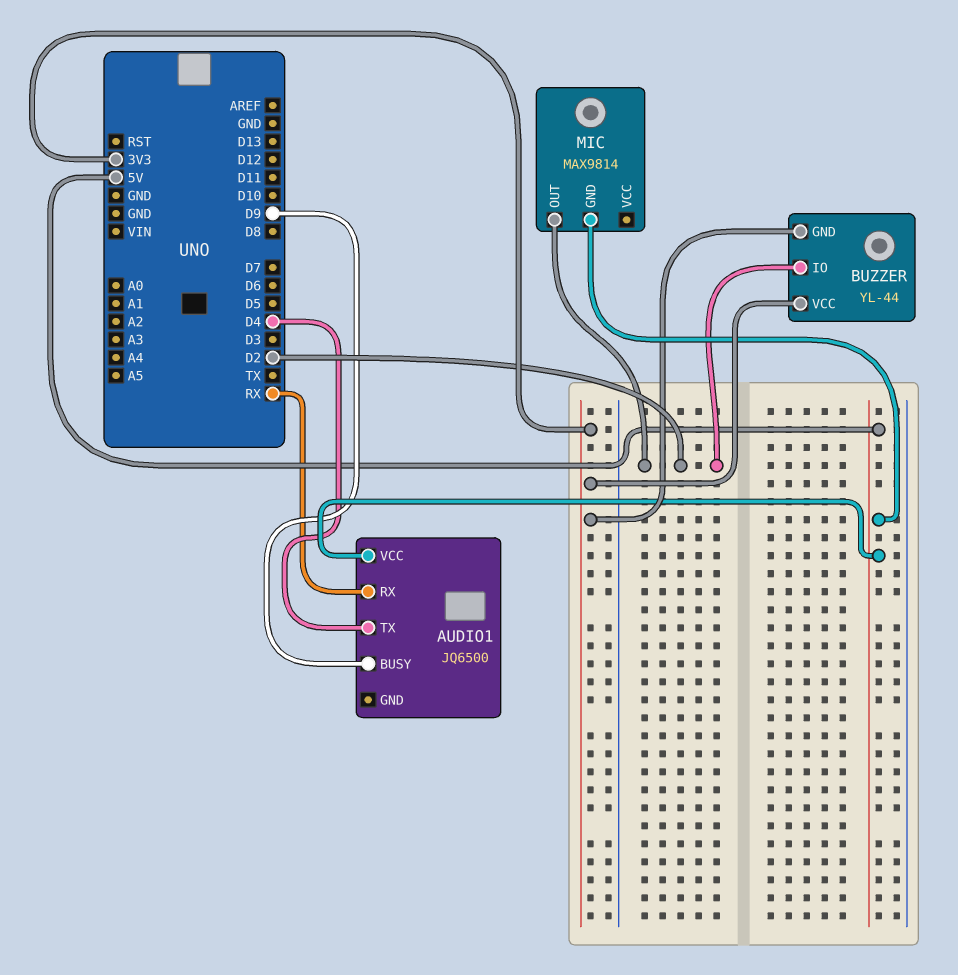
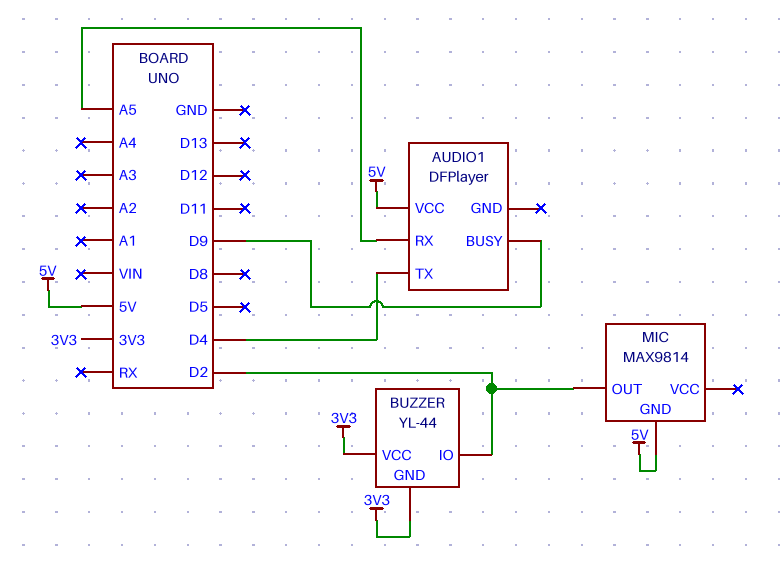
AUDIO1: JQ6500 -> DFPlayer
AUDIO1 pin RX: RX -> A5

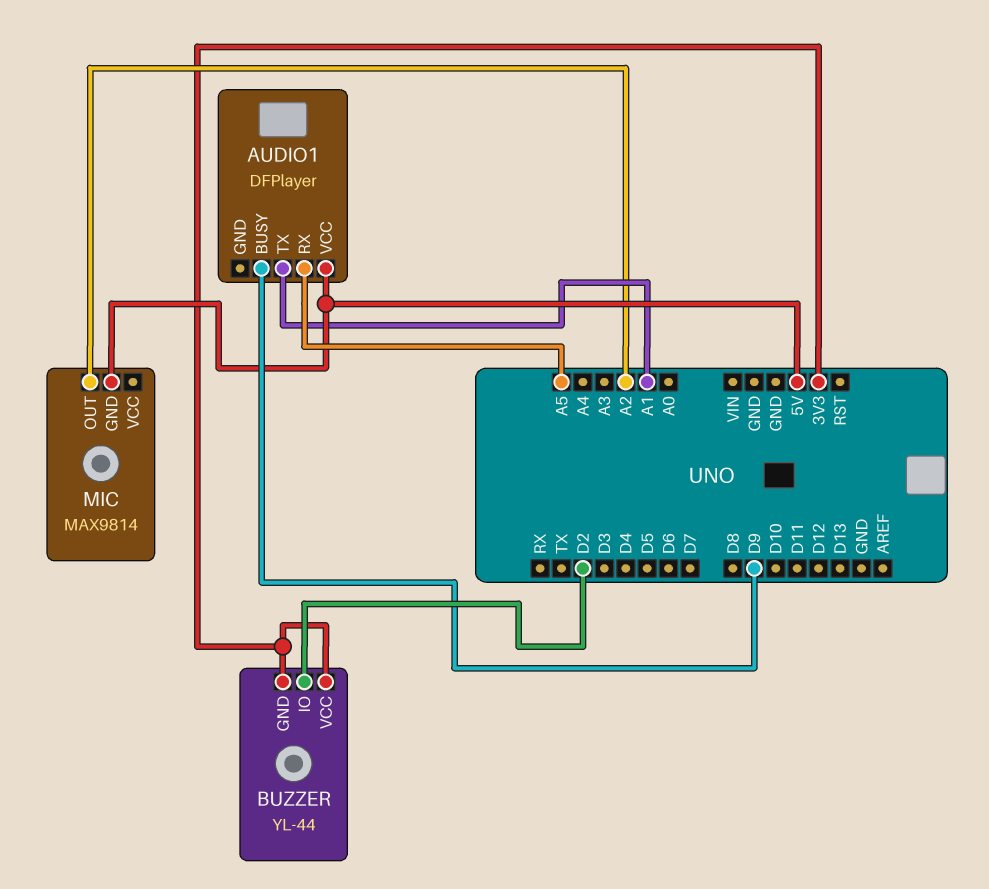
AUDIO1 pin TX: D4 -> A1
MIC pin OUT: D2 -> A2

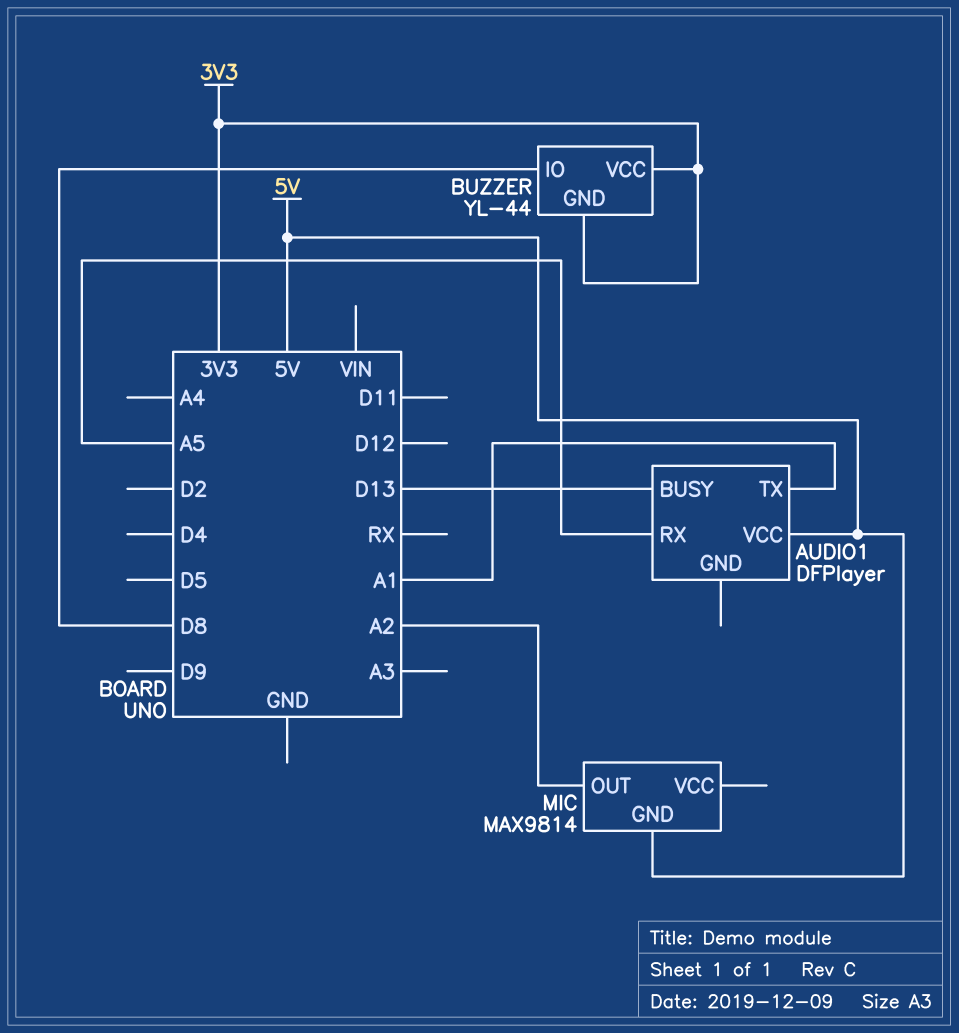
AUDIO1 pin BUSY: D9 -> D13
BUZZER pin IO: D2 -> D8

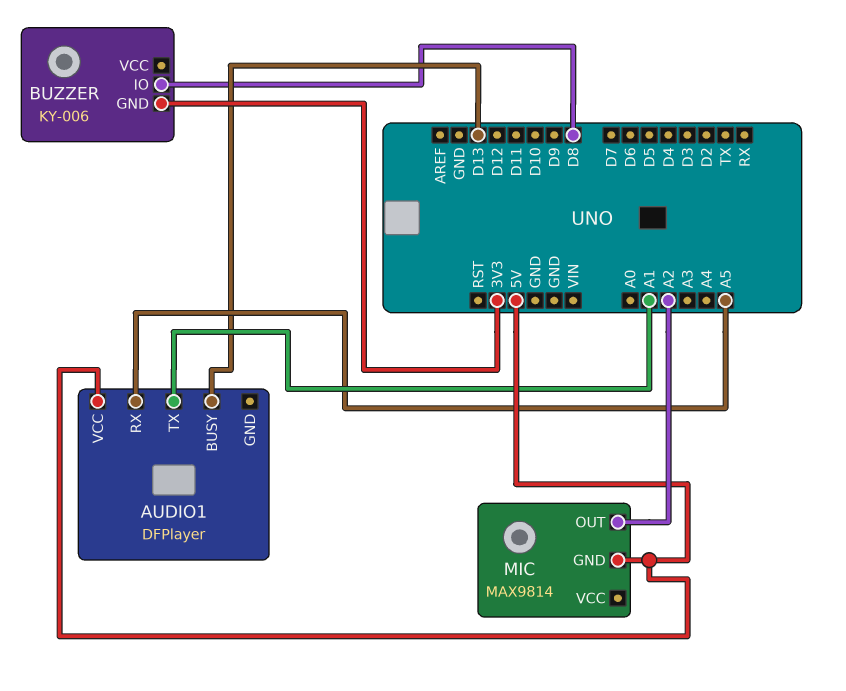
BUZZER: YL-44 -> KY-006
BUZZER pin VCC: 3V3 -> none

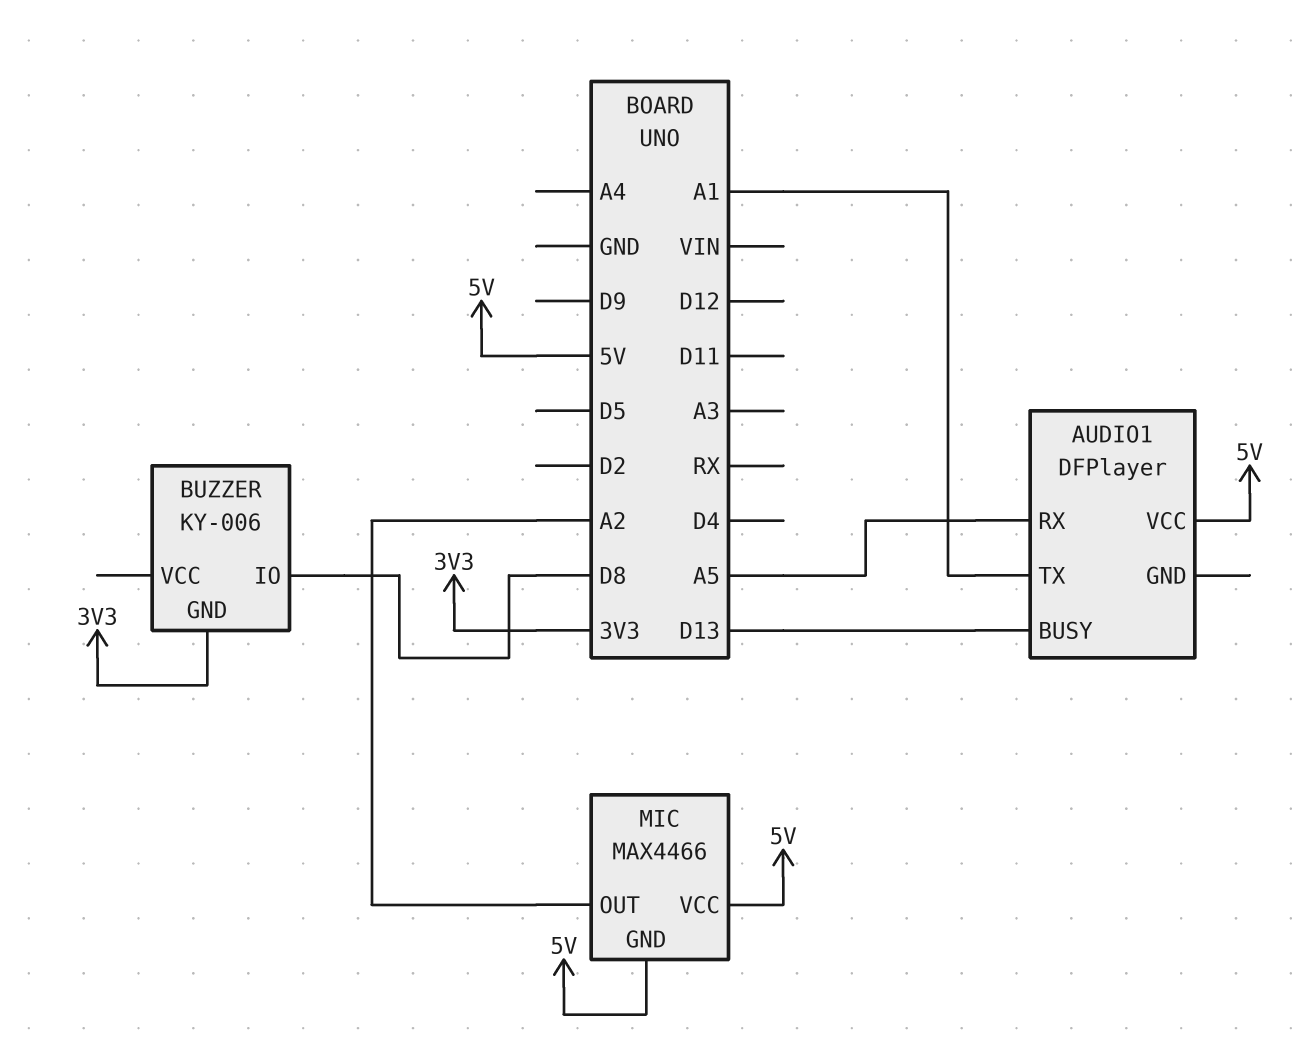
MIC: MAX9814 -> MAX4466
MIC pin VCC: none -> 5V

